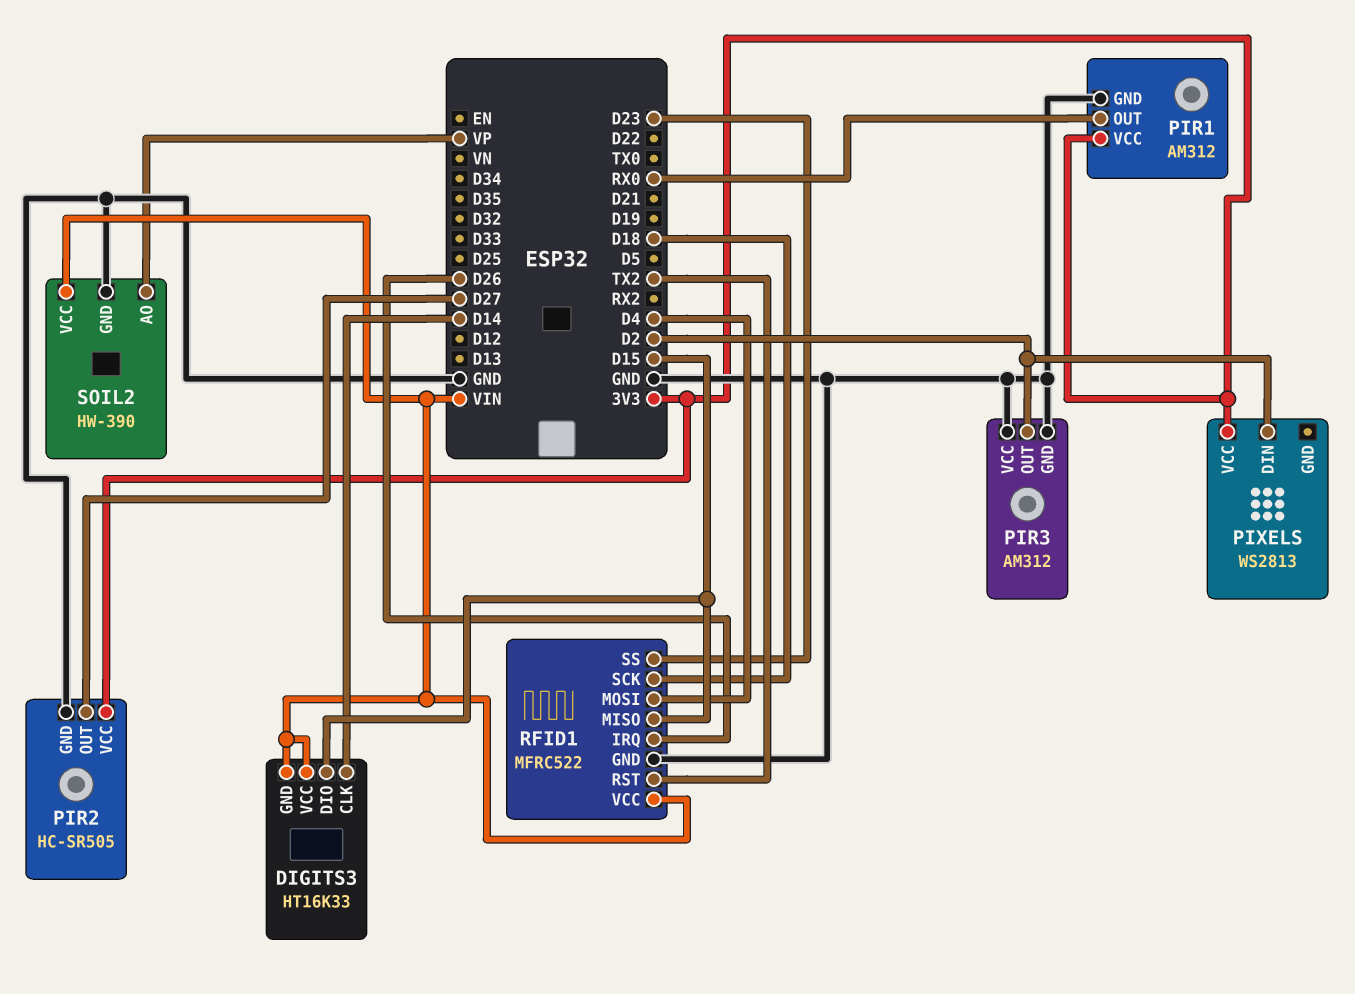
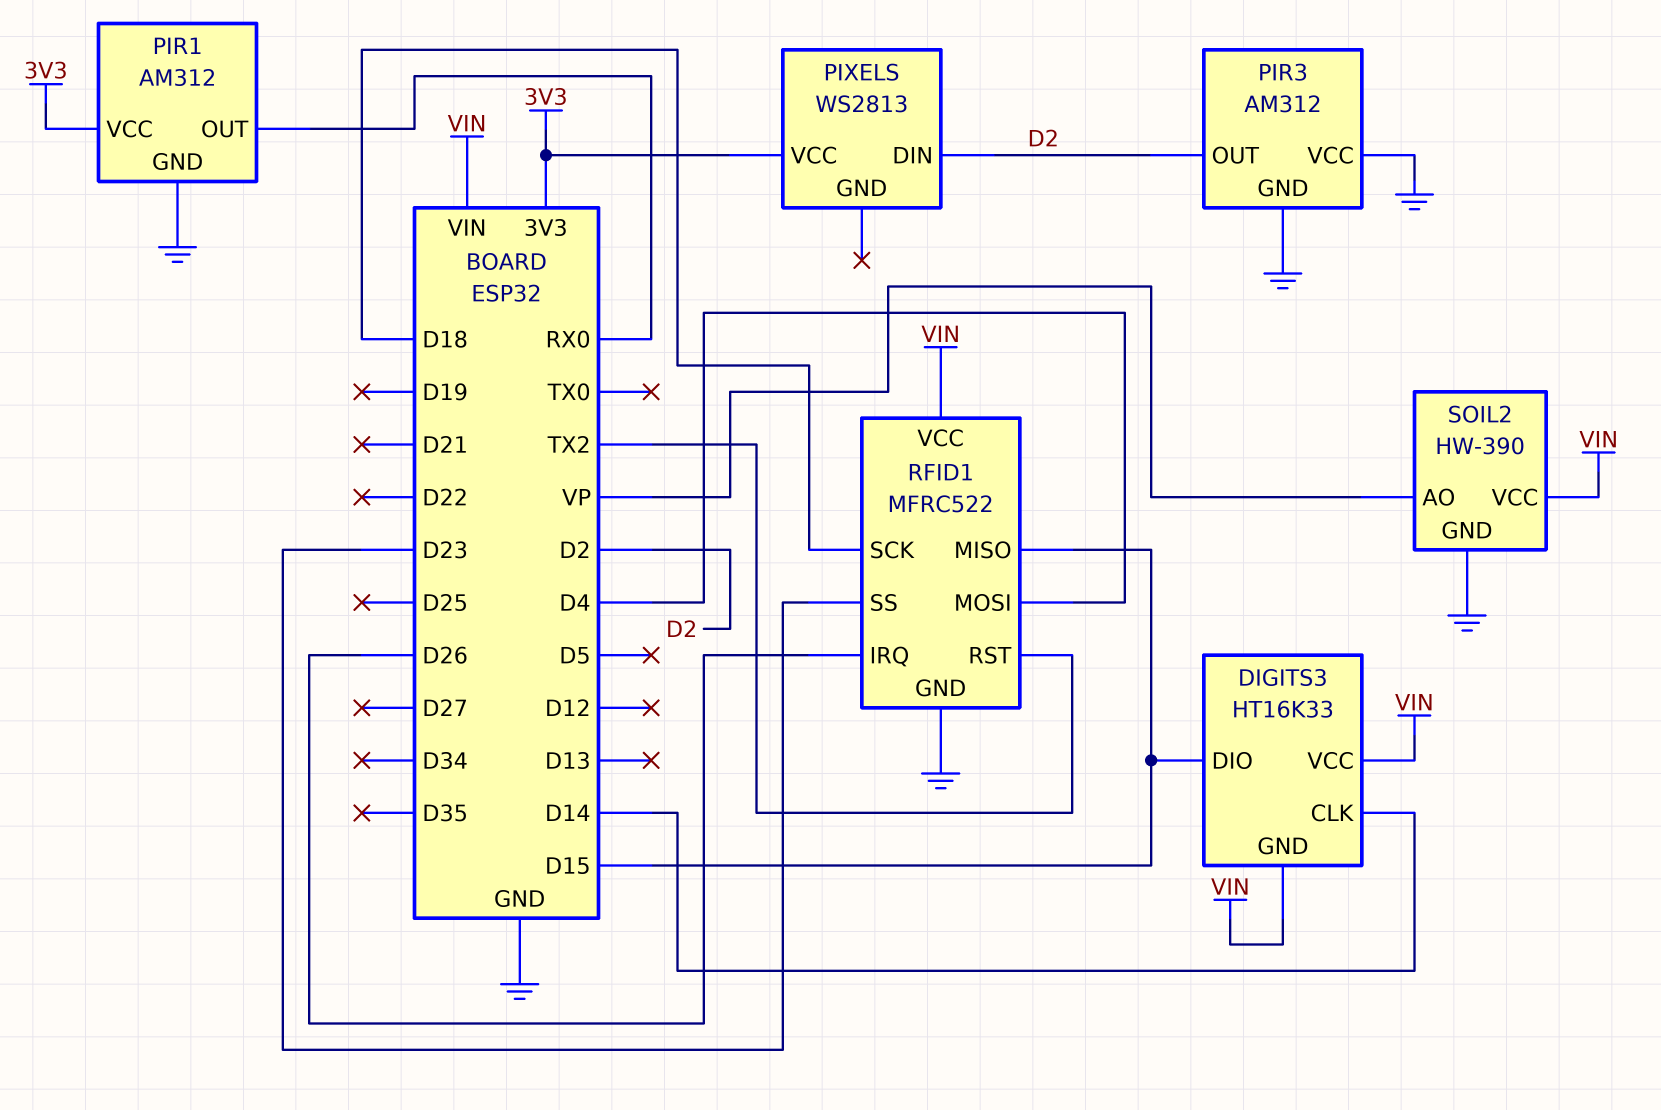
PIR2: HC-SR505 -> none
PIR2 pin GND: GND -> none
PIR2 pin OUT: D27 -> none
PIR2 pin VCC: 3V3 -> none

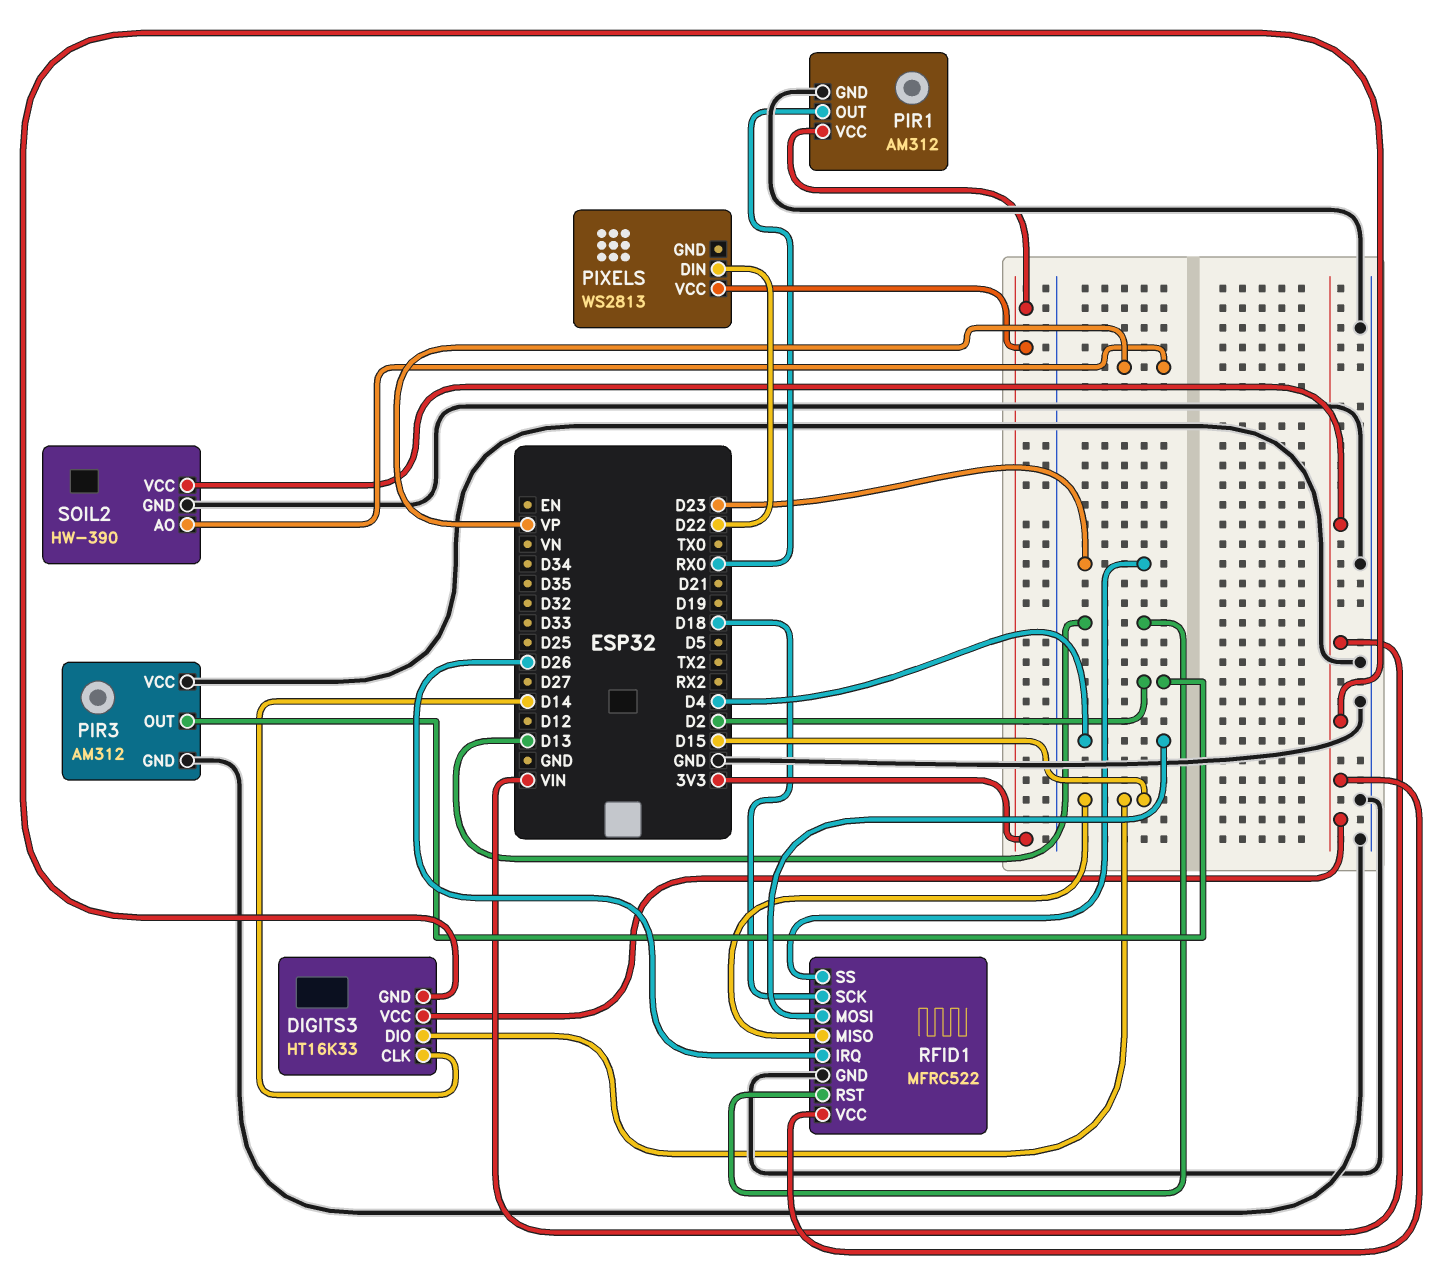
PIXELS pin DIN: D2 -> D22
RFID1 pin RST: TX2 -> D13

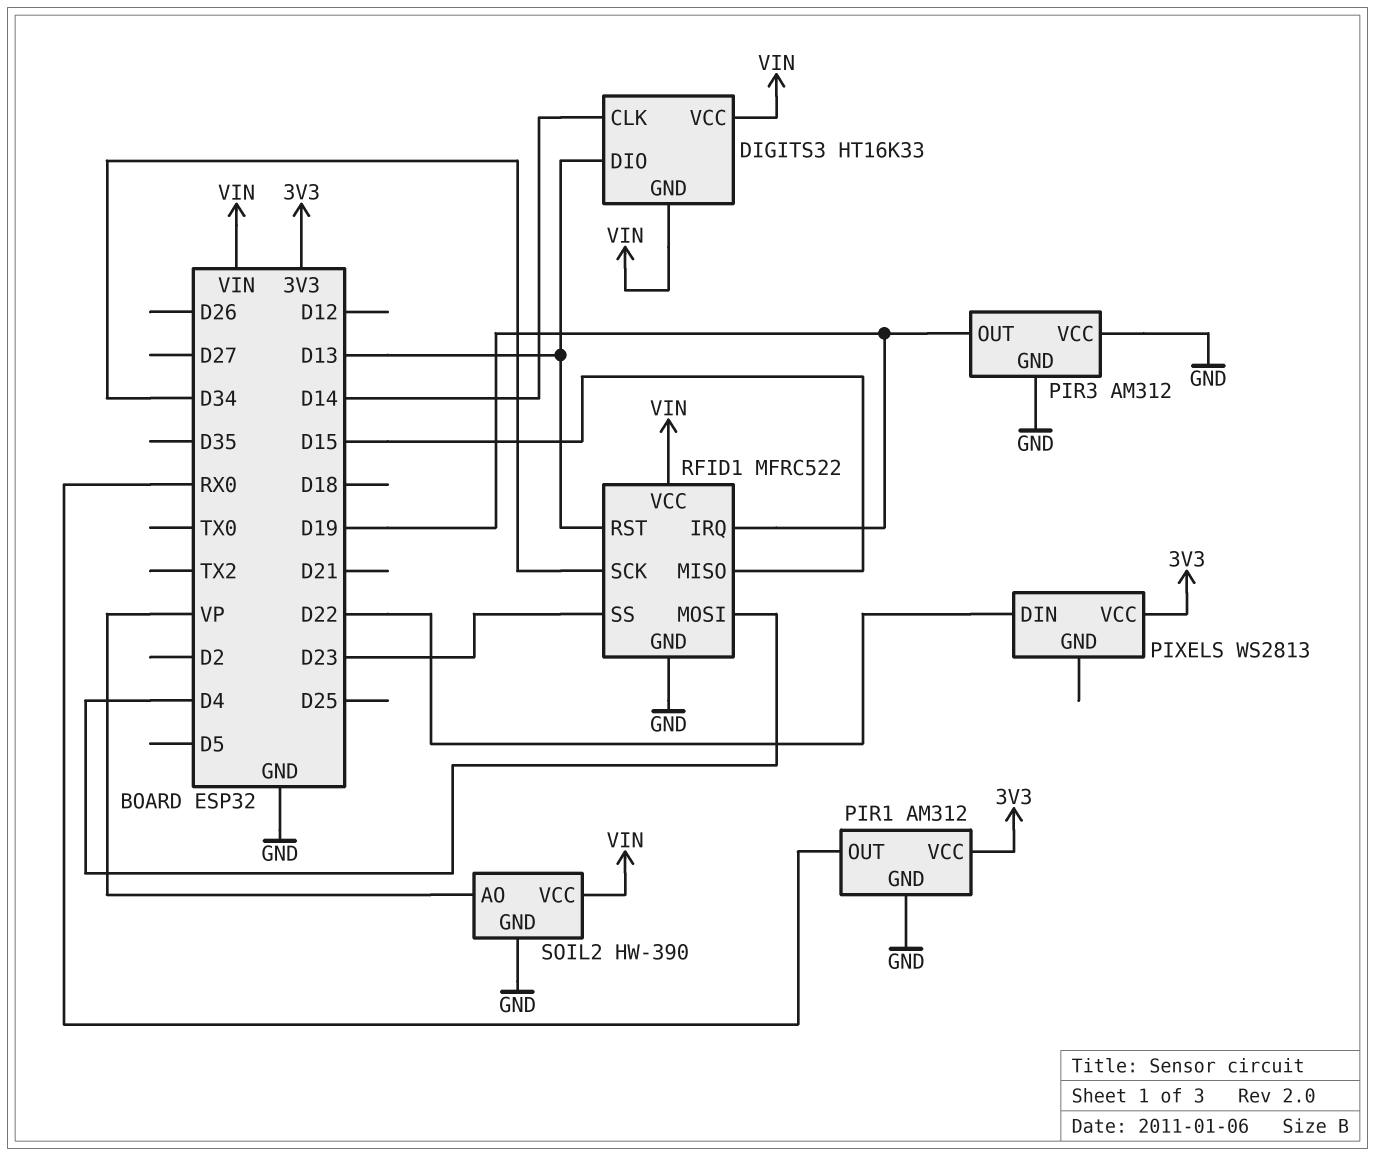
DIGITS3 pin DIO: D15 -> D13
PIR3 pin OUT: D2 -> D19
RFID1 pin IRQ: D26 -> D19
RFID1 pin SCK: D18 -> D34

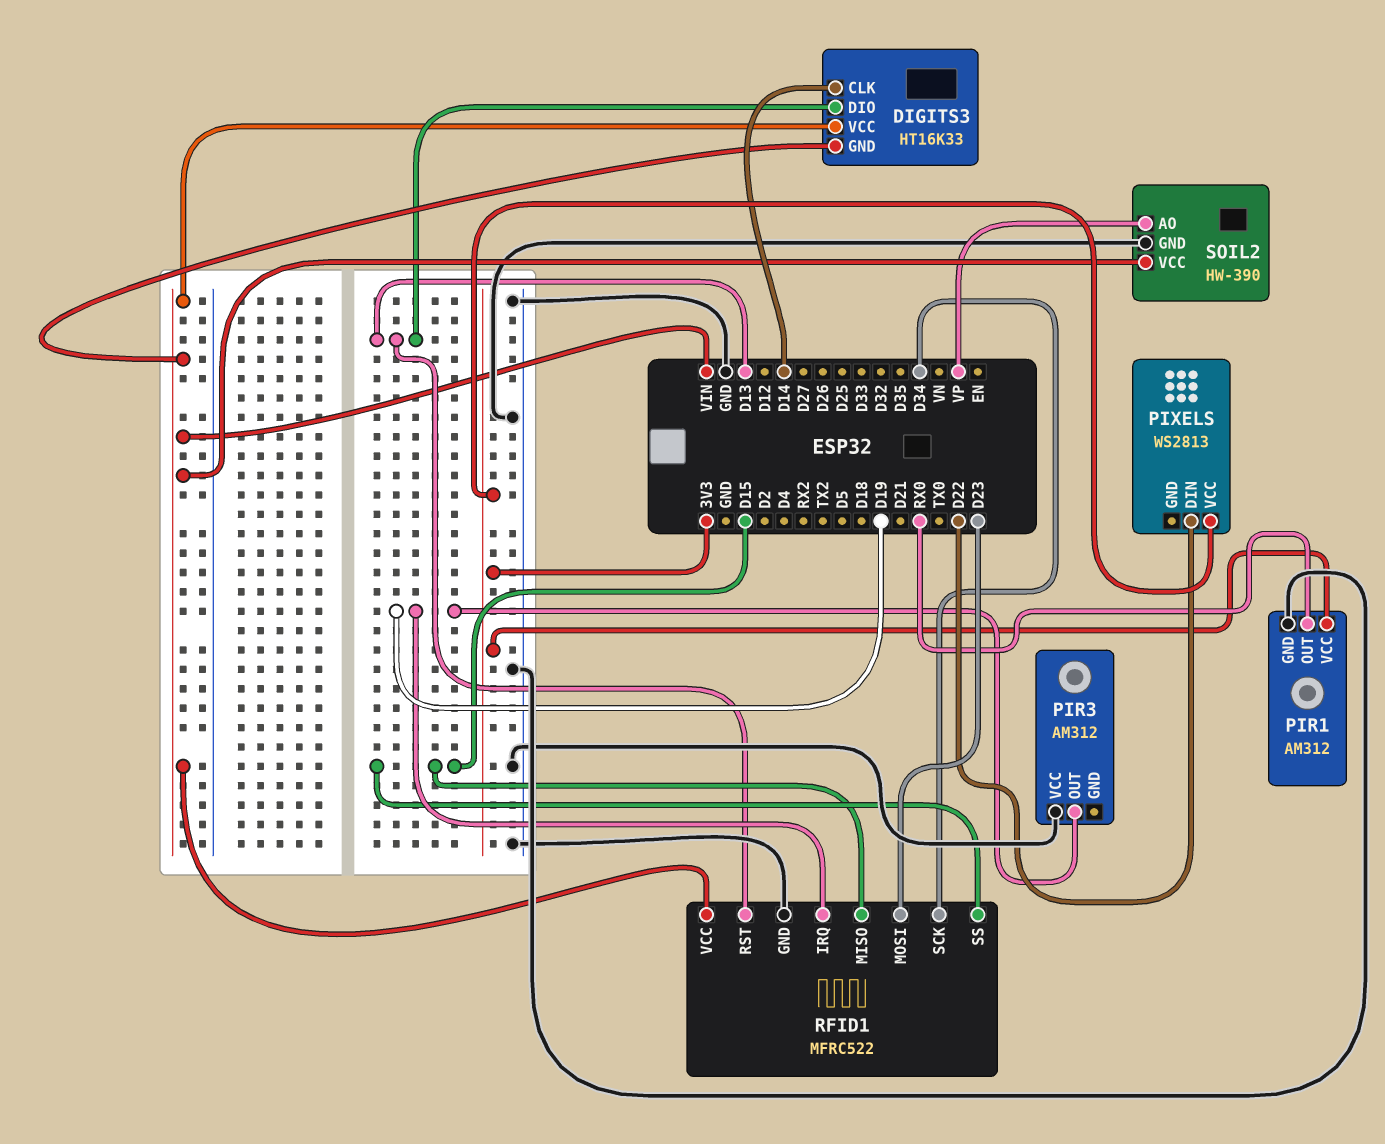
PIR3 pin GND: GND -> none
RFID1 pin MOSI: D4 -> D23
RFID1 pin SS: D23 -> D15

